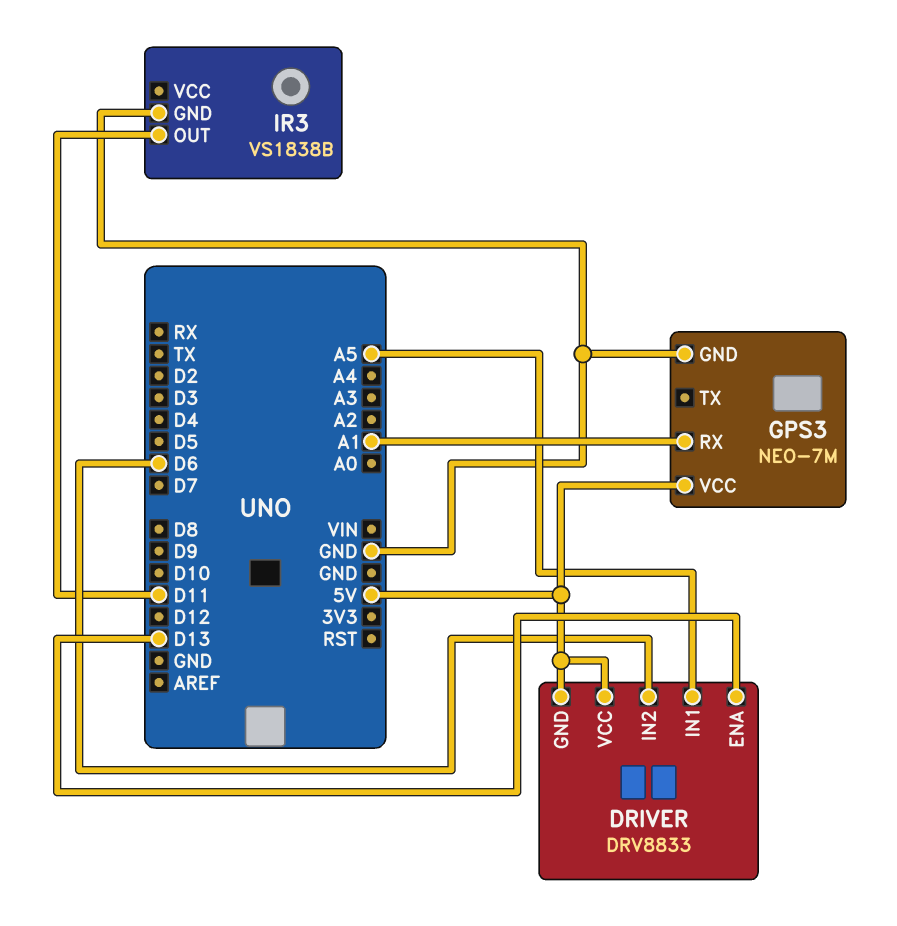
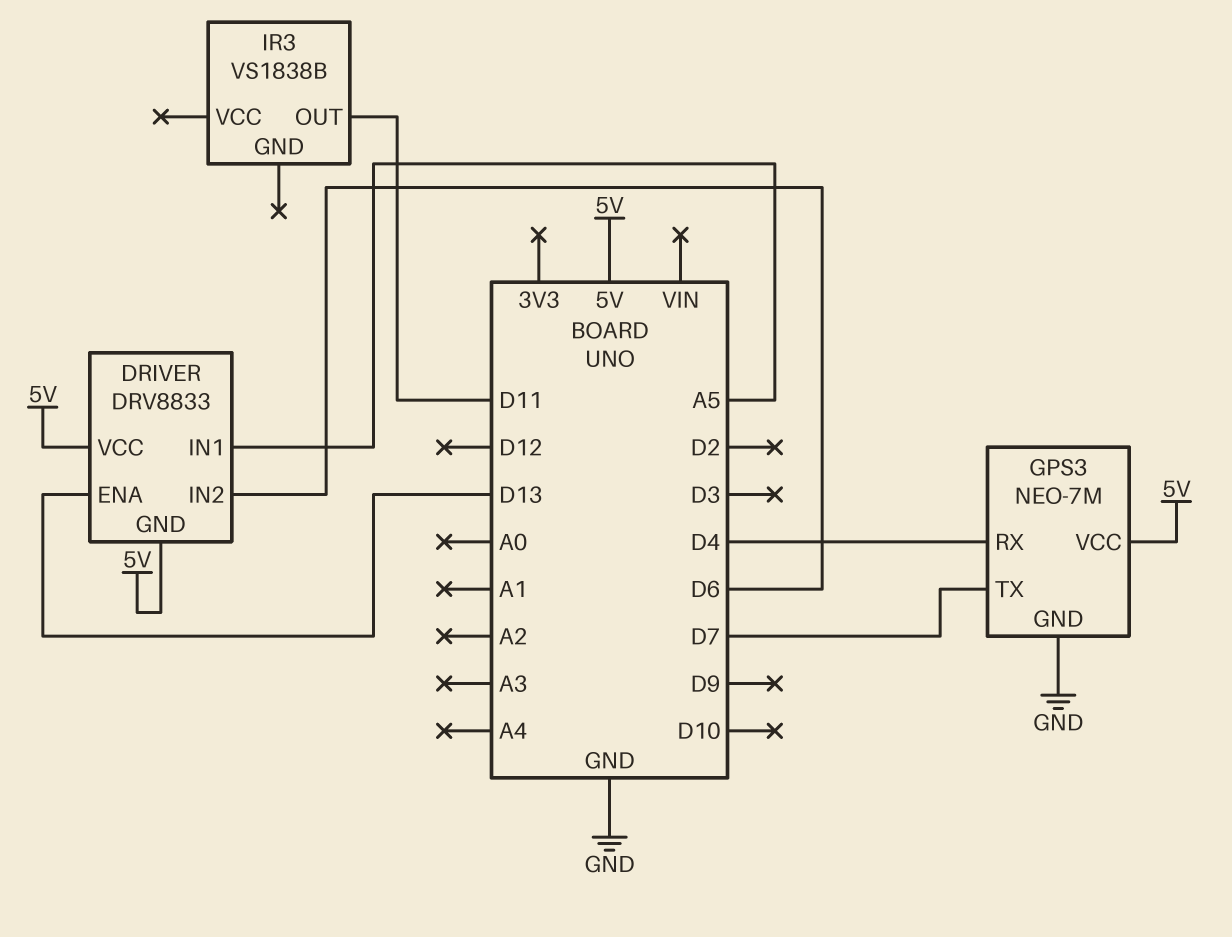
GPS3 pin RX: A1 -> D4
GPS3 pin TX: none -> D7
IR3 pin GND: GND -> none

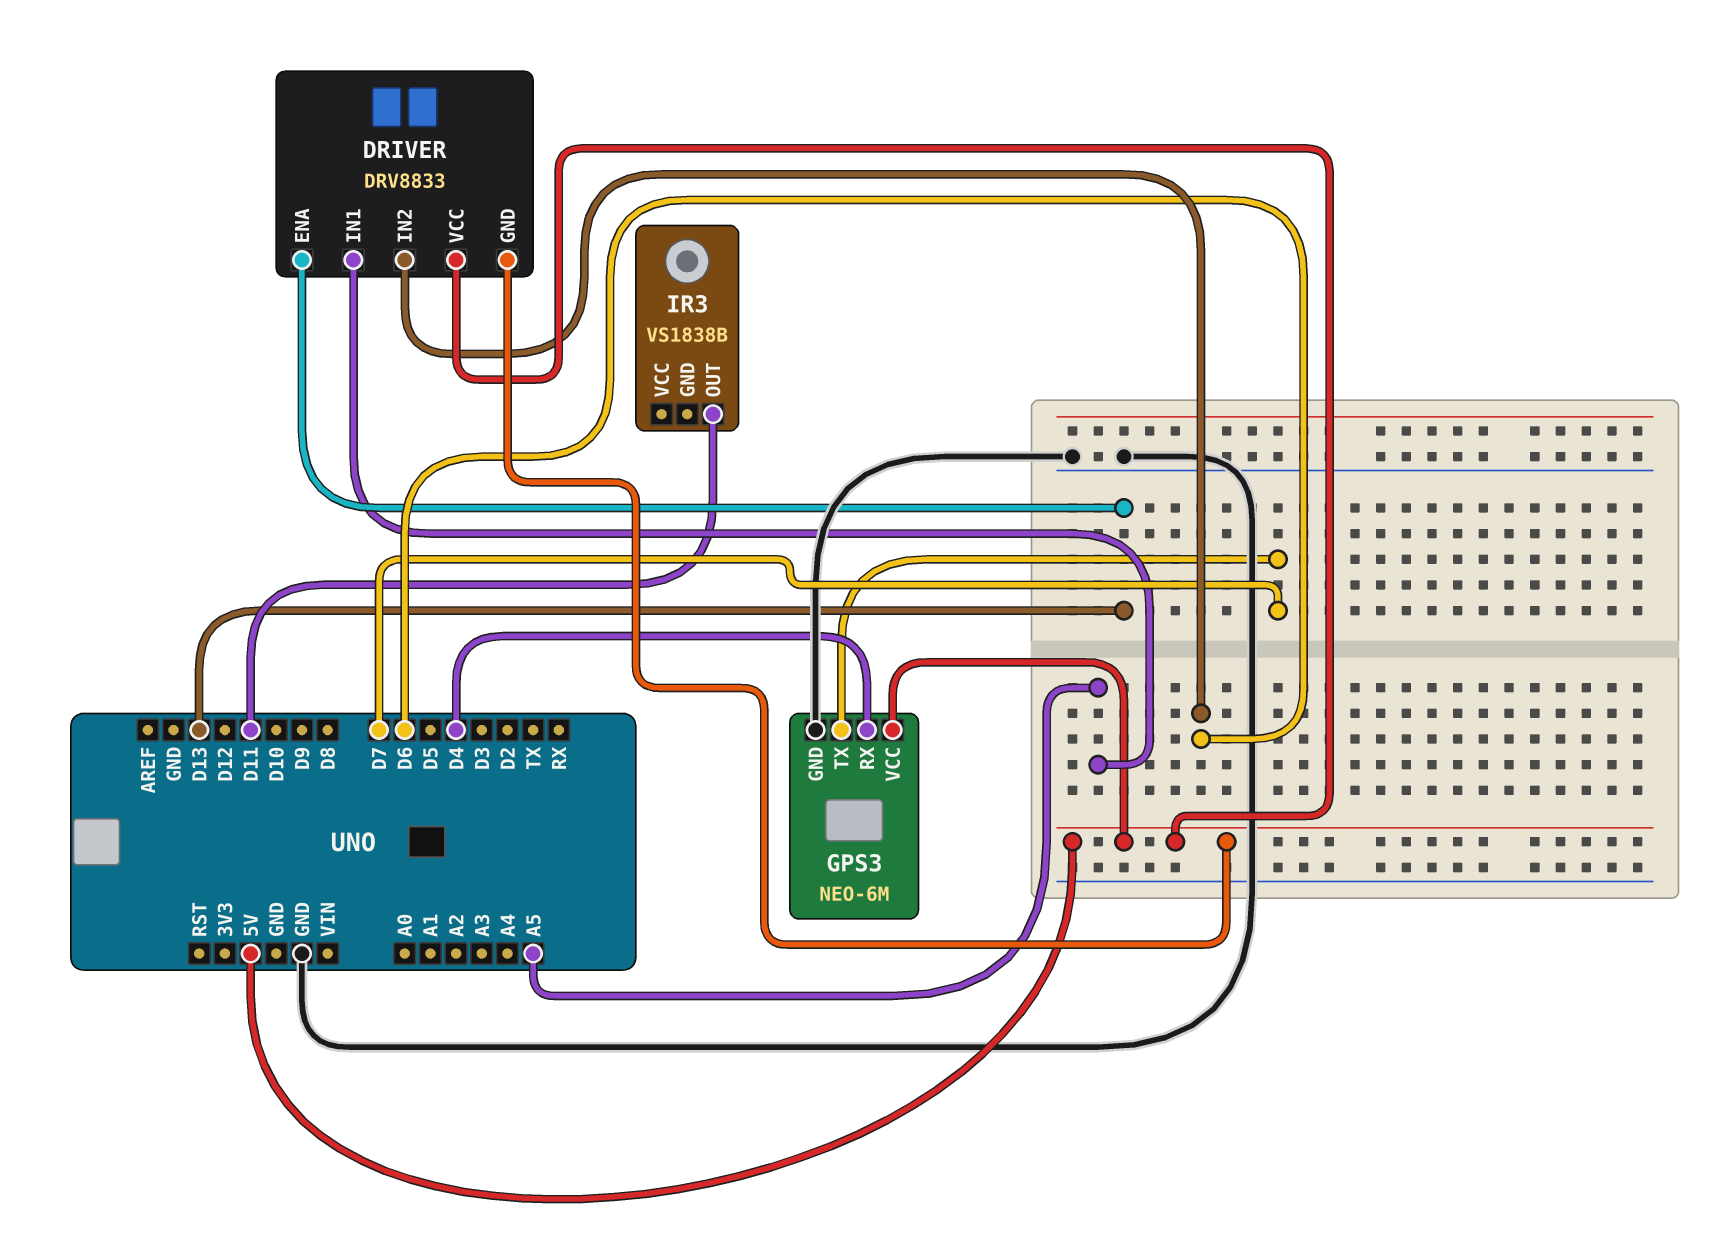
GPS3: NEO-7M -> NEO-6M

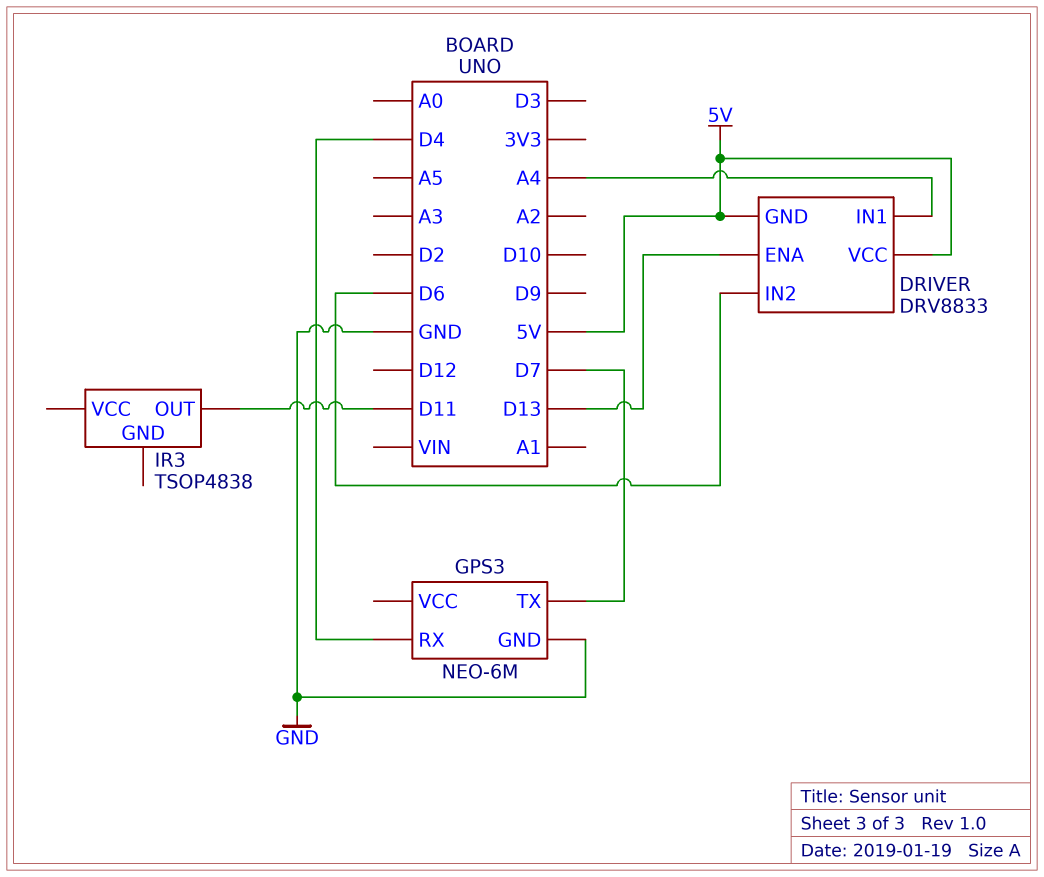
DRIVER pin IN1: A5 -> A4
GPS3 pin VCC: 5V -> none
IR3: VS1838B -> TSOP4838

